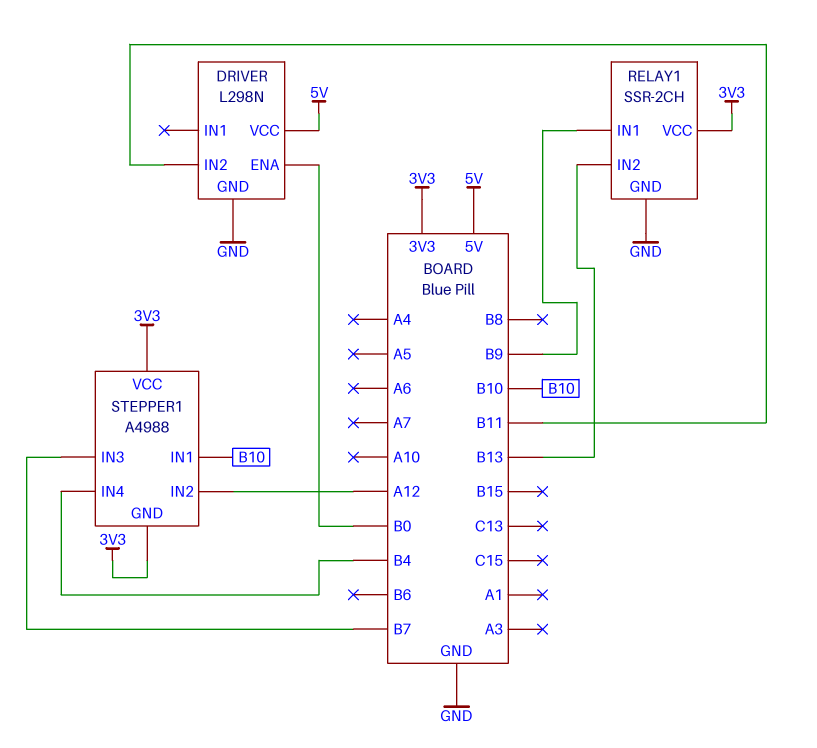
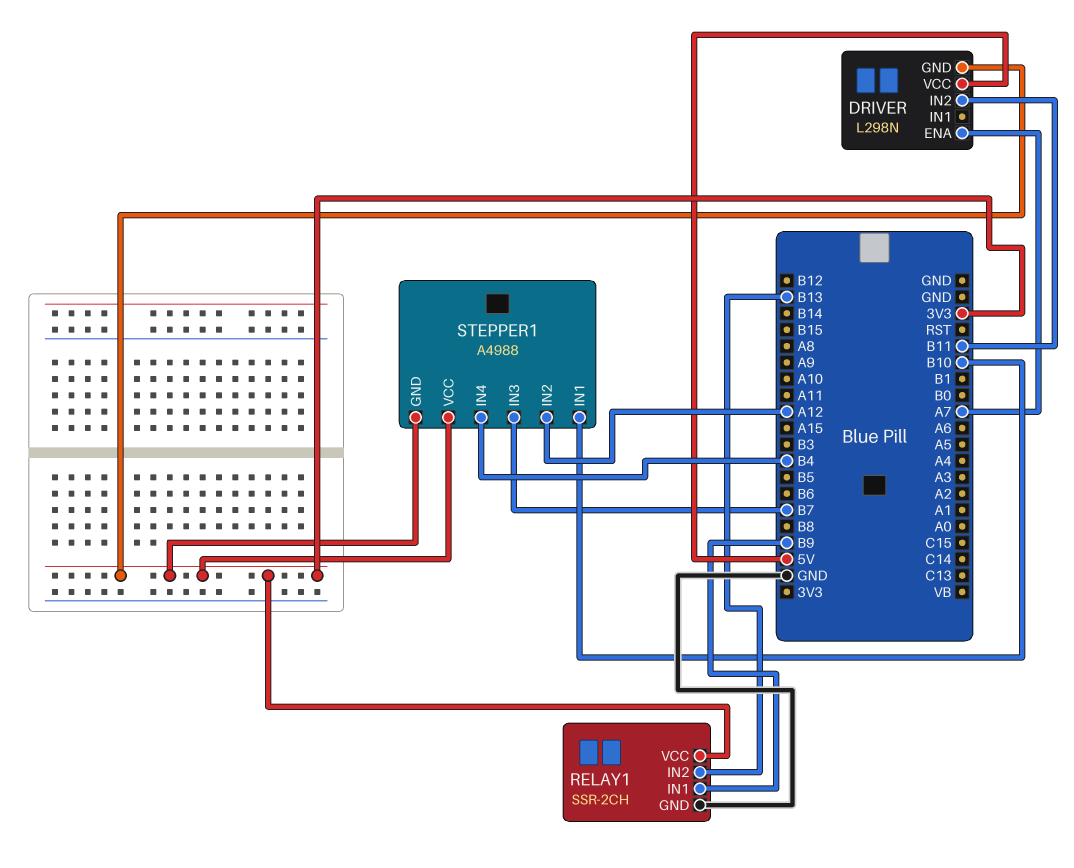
DRIVER pin ENA: B0 -> A7
DRIVER pin GND: GND -> 3V3

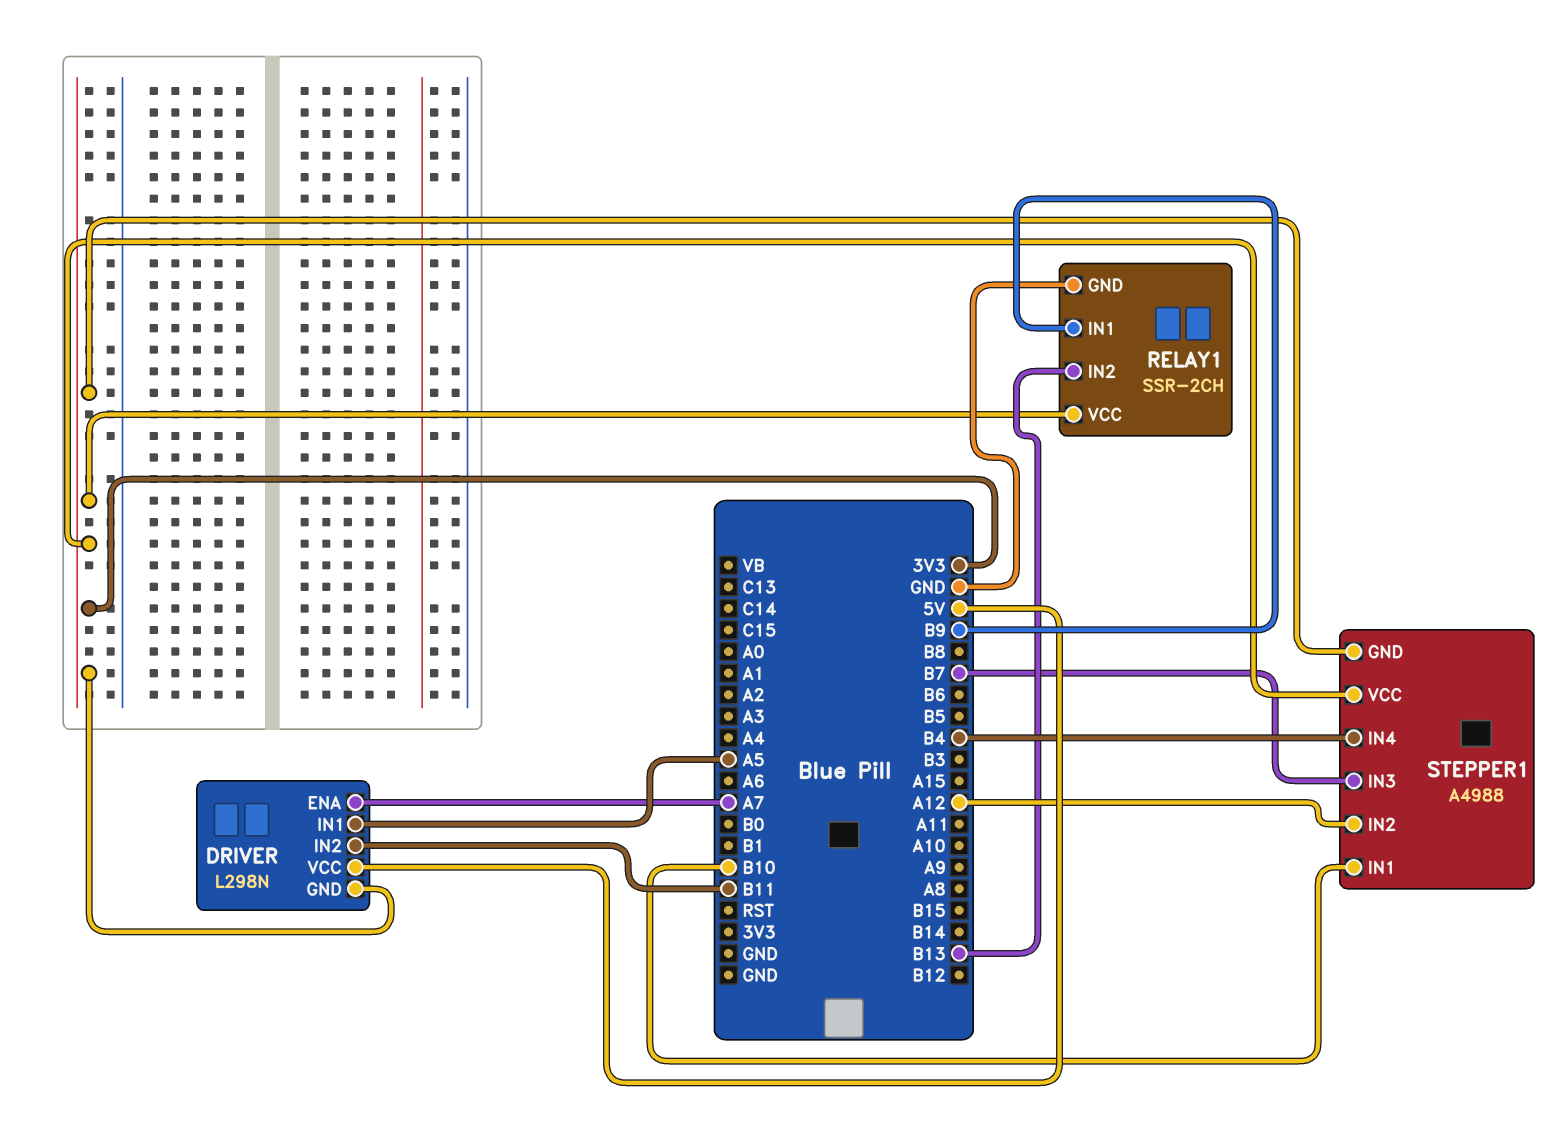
DRIVER pin IN1: none -> A5

